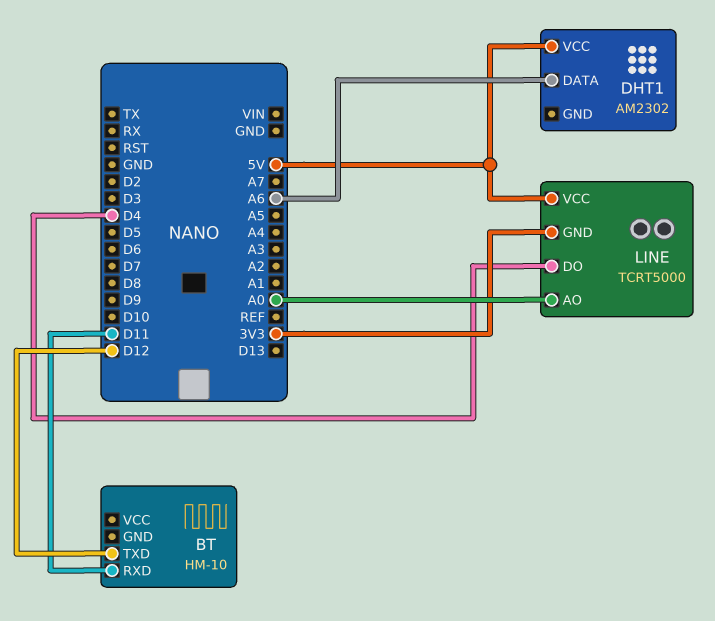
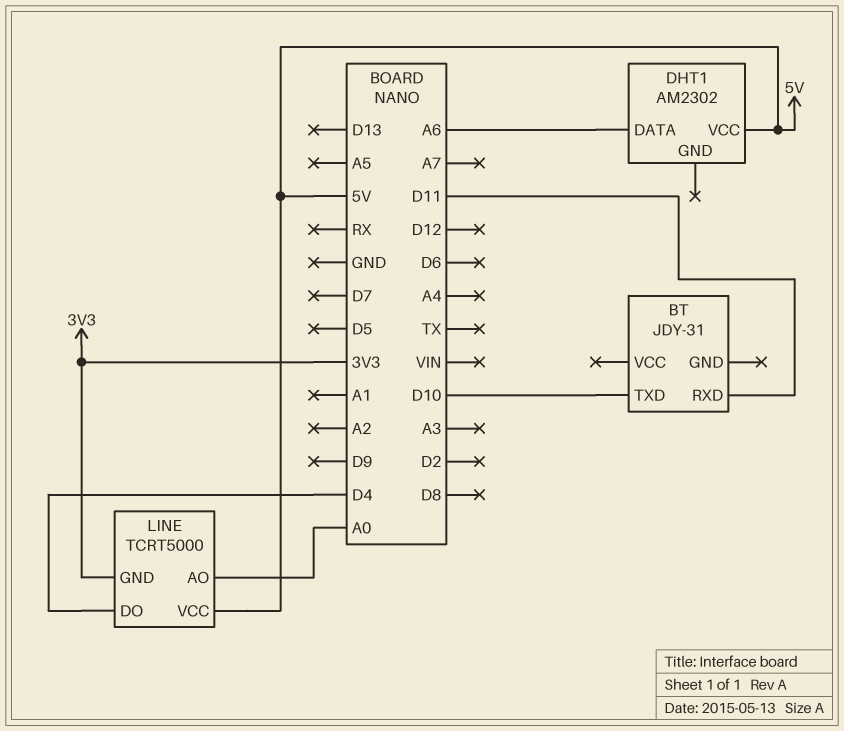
BT: HM-10 -> JDY-31
BT pin TXD: D12 -> D10

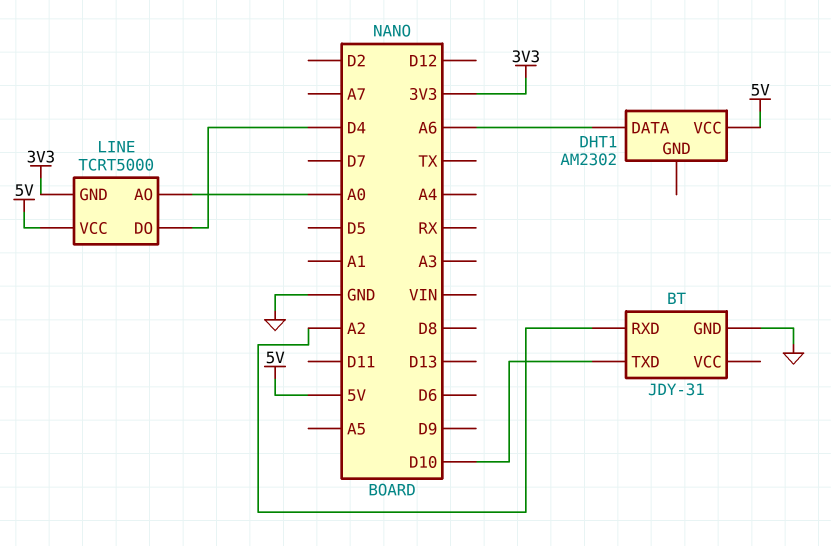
BT pin GND: none -> GND
BT pin RXD: D11 -> A2

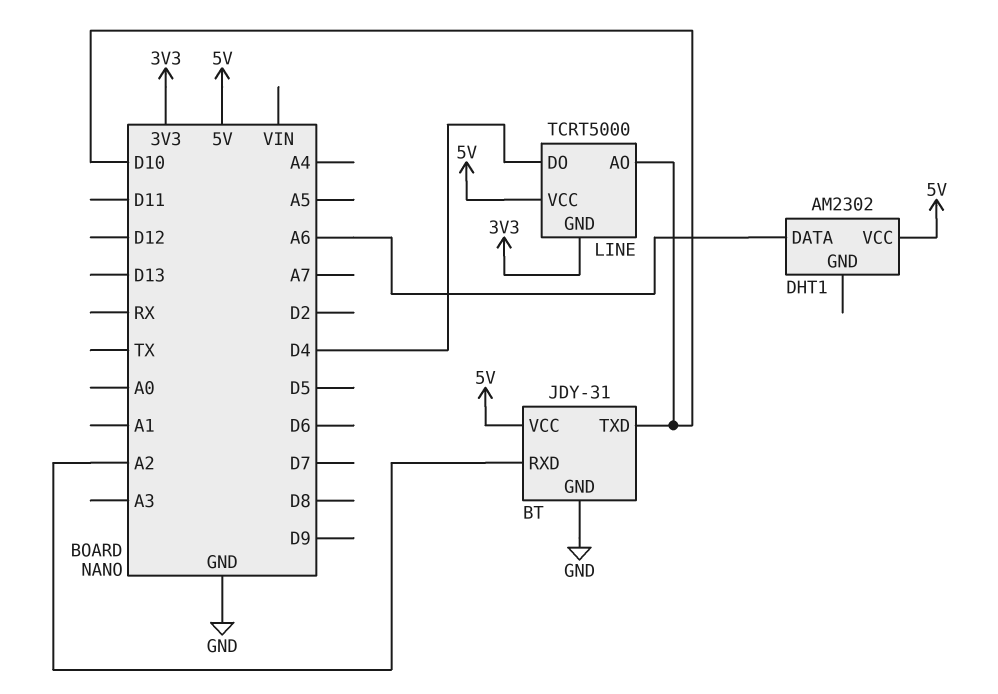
BT pin VCC: none -> 5V
LINE pin AO: A0 -> D10

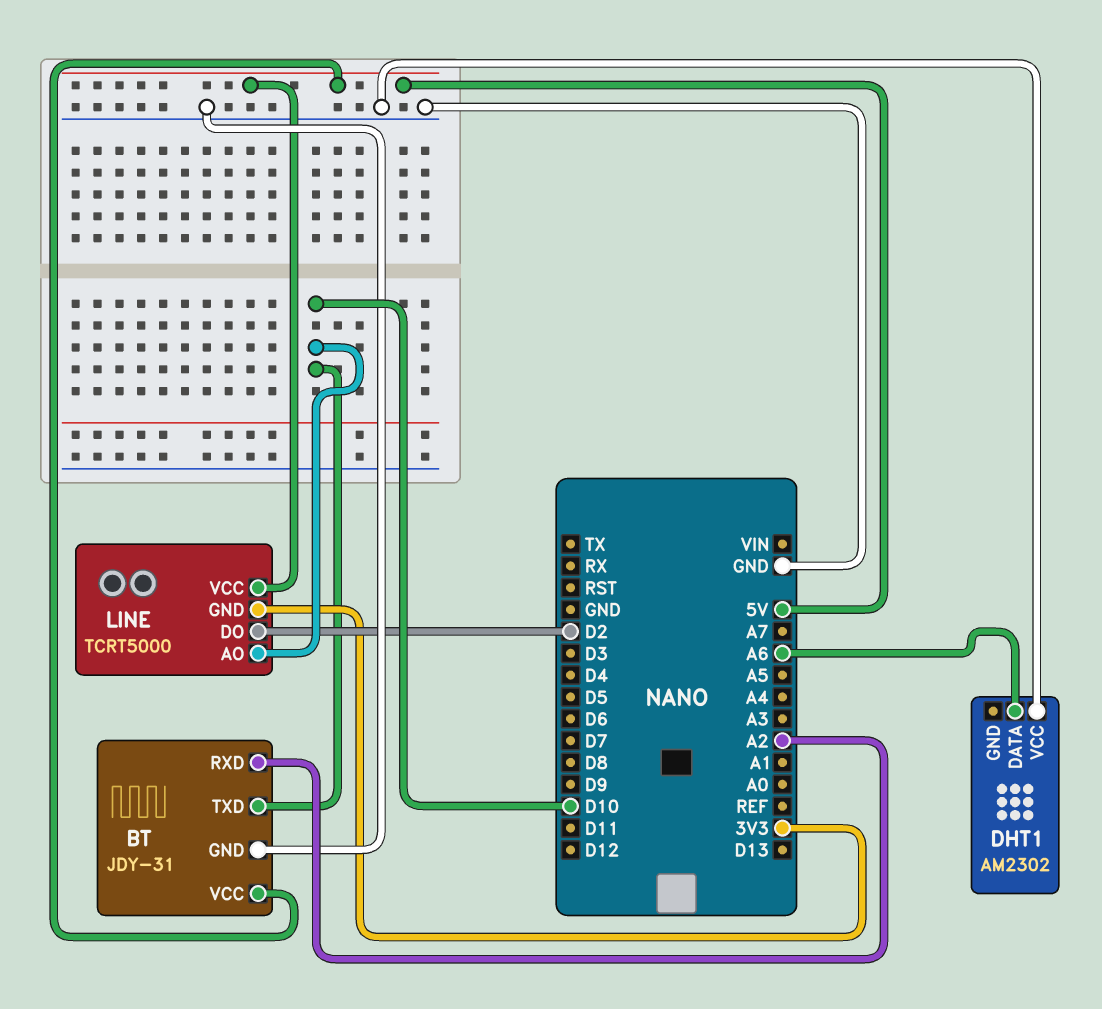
DHT1 pin VCC: 5V -> GND
LINE pin DO: D4 -> D2

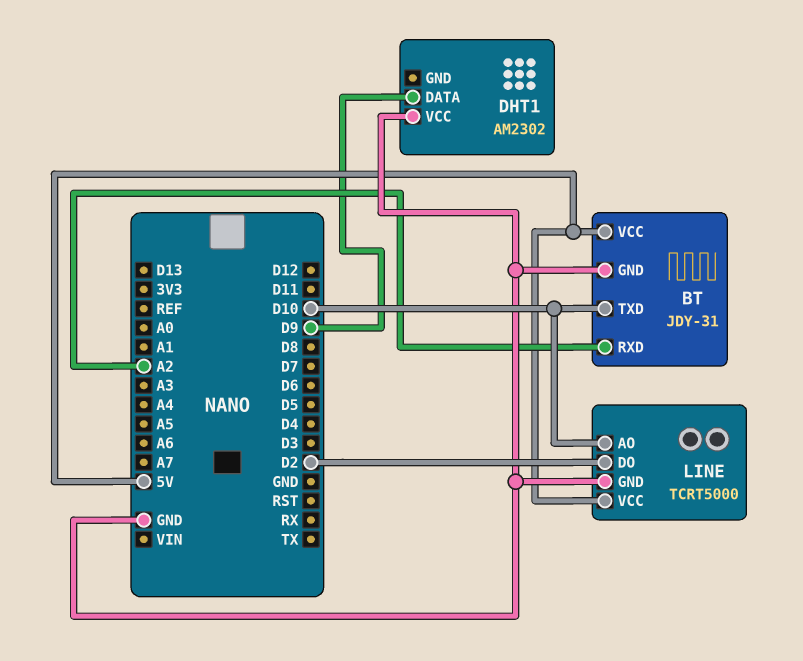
DHT1 pin DATA: A6 -> D9
LINE pin GND: 3V3 -> GND

